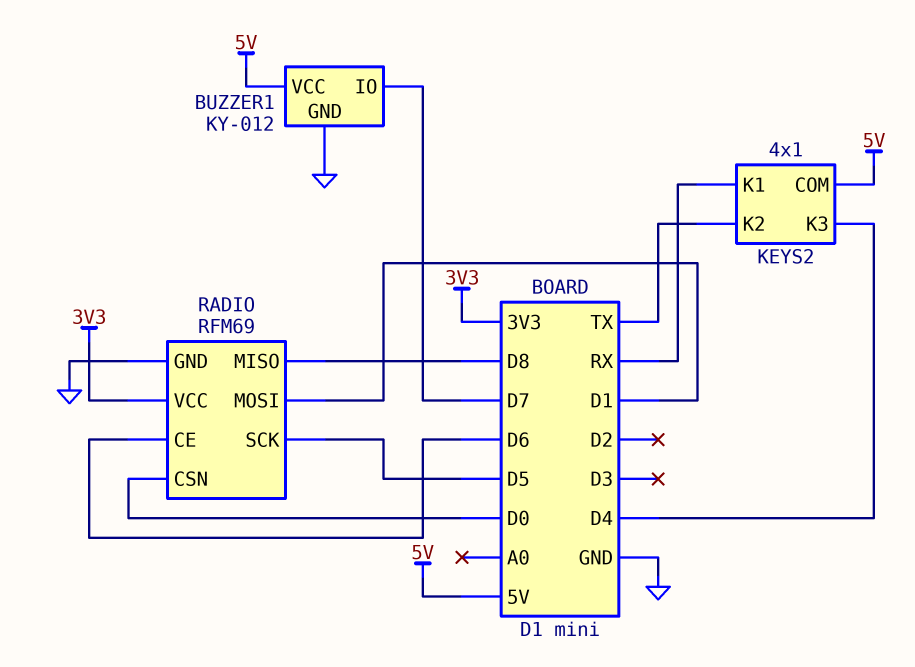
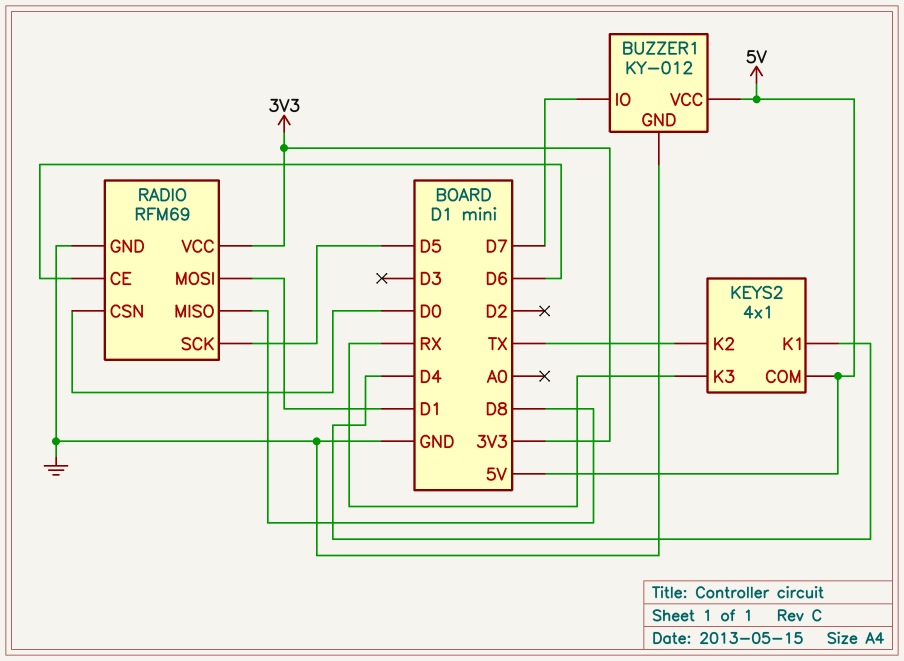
KEYS2 pin K1: RX -> D4
KEYS2 pin K3: D4 -> RX

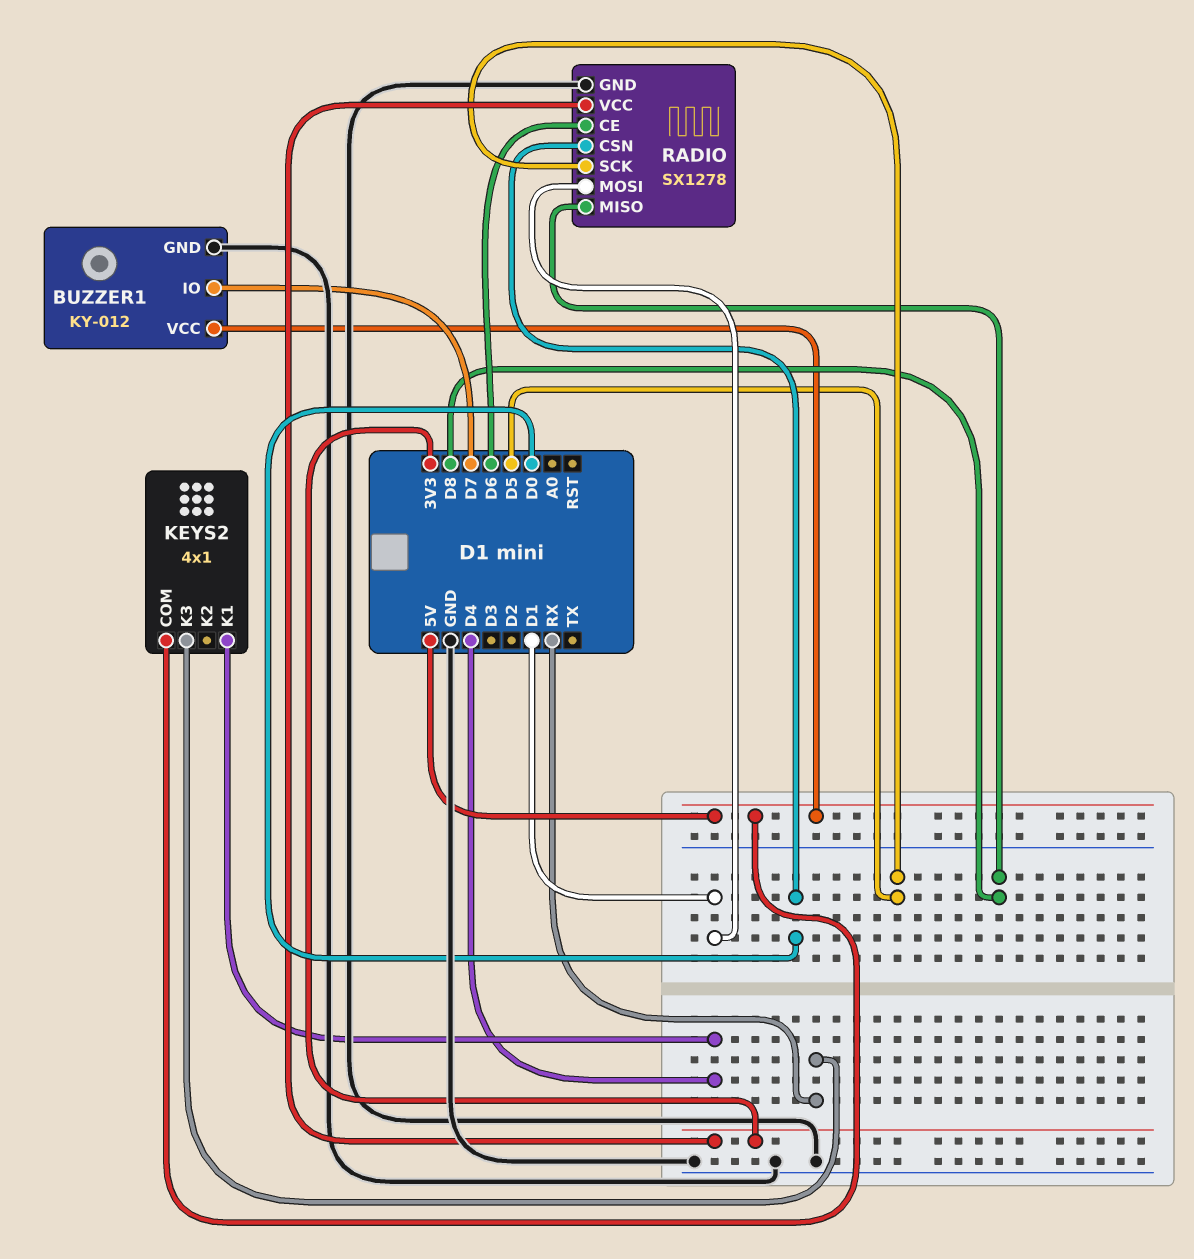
KEYS2 pin K2: TX -> none
RADIO: RFM69 -> SX1278

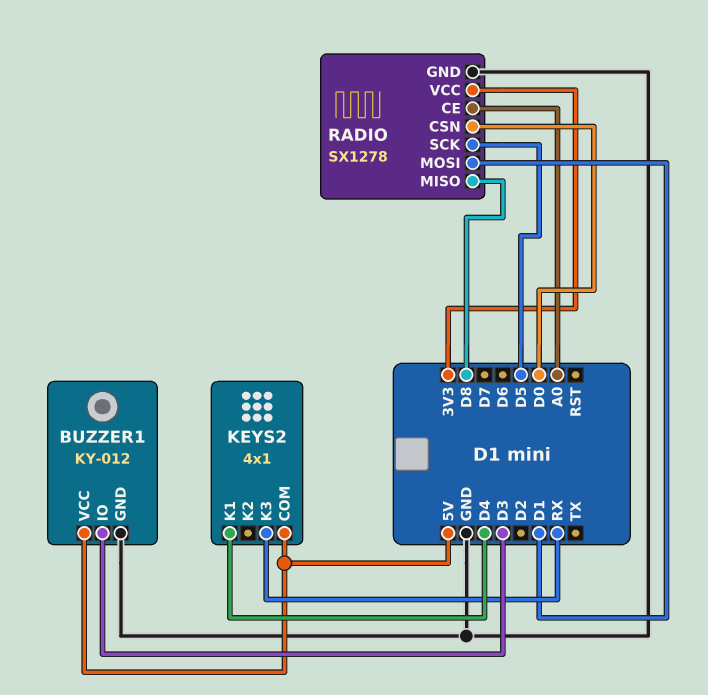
BUZZER1 pin IO: D7 -> D3
RADIO pin CE: D6 -> A0

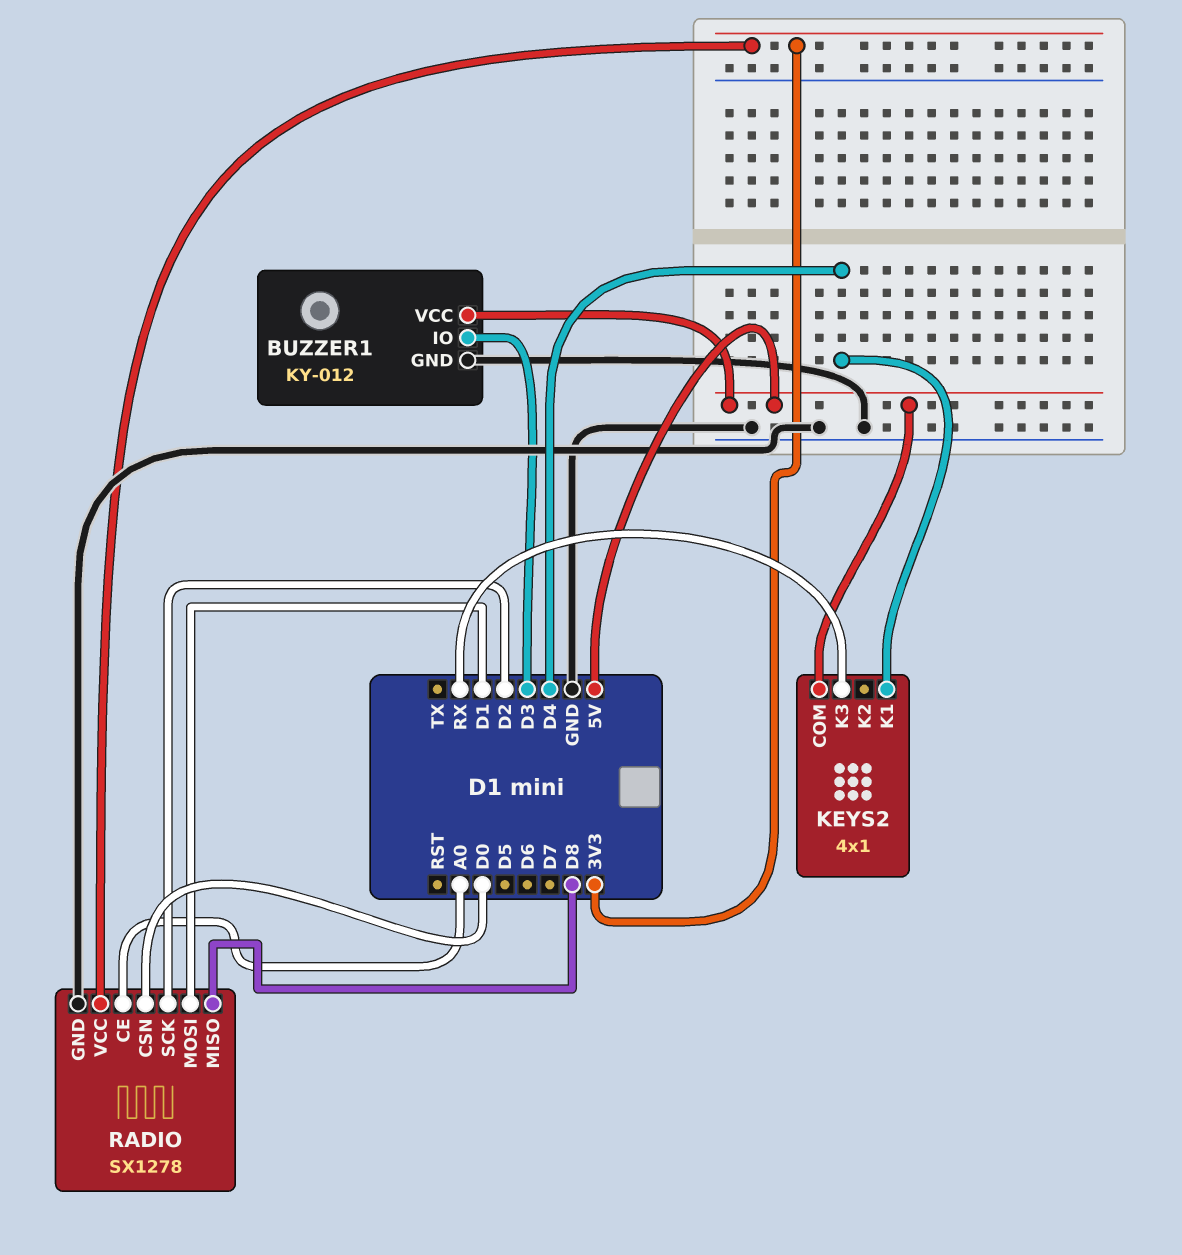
RADIO pin SCK: D5 -> D2

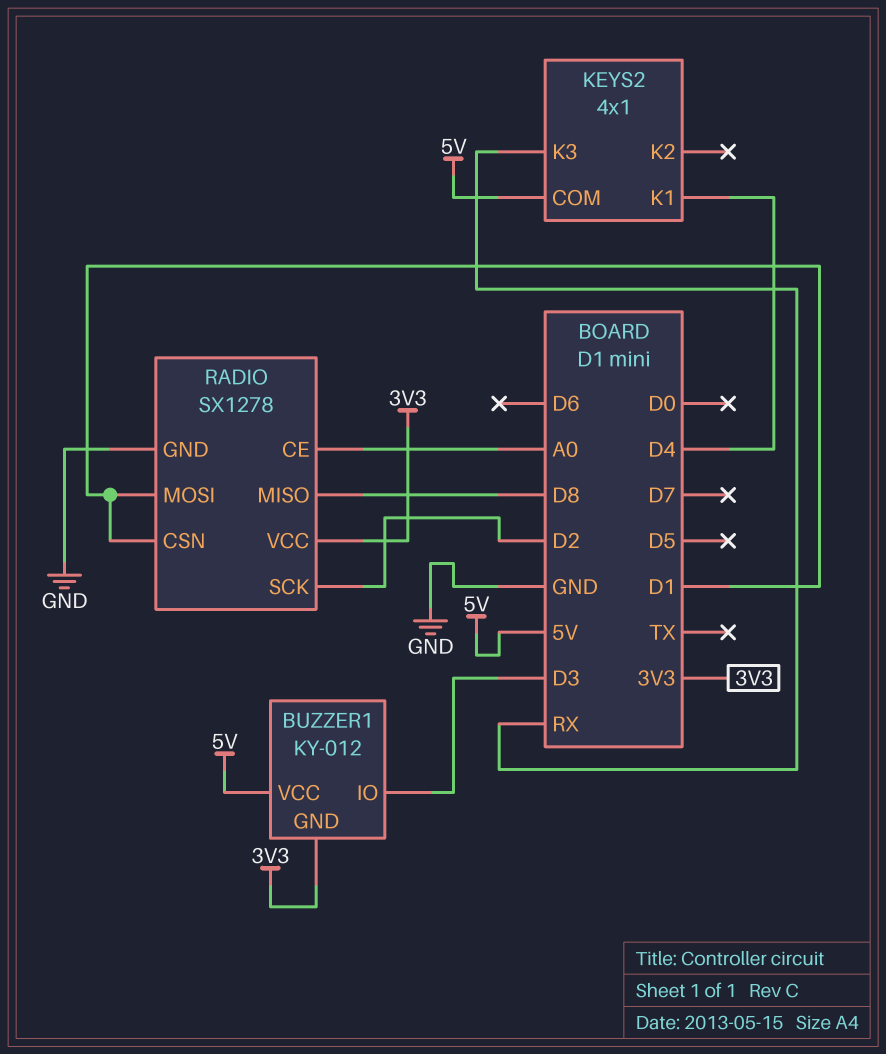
BUZZER1 pin GND: GND -> 3V3
RADIO pin CSN: D0 -> D1

